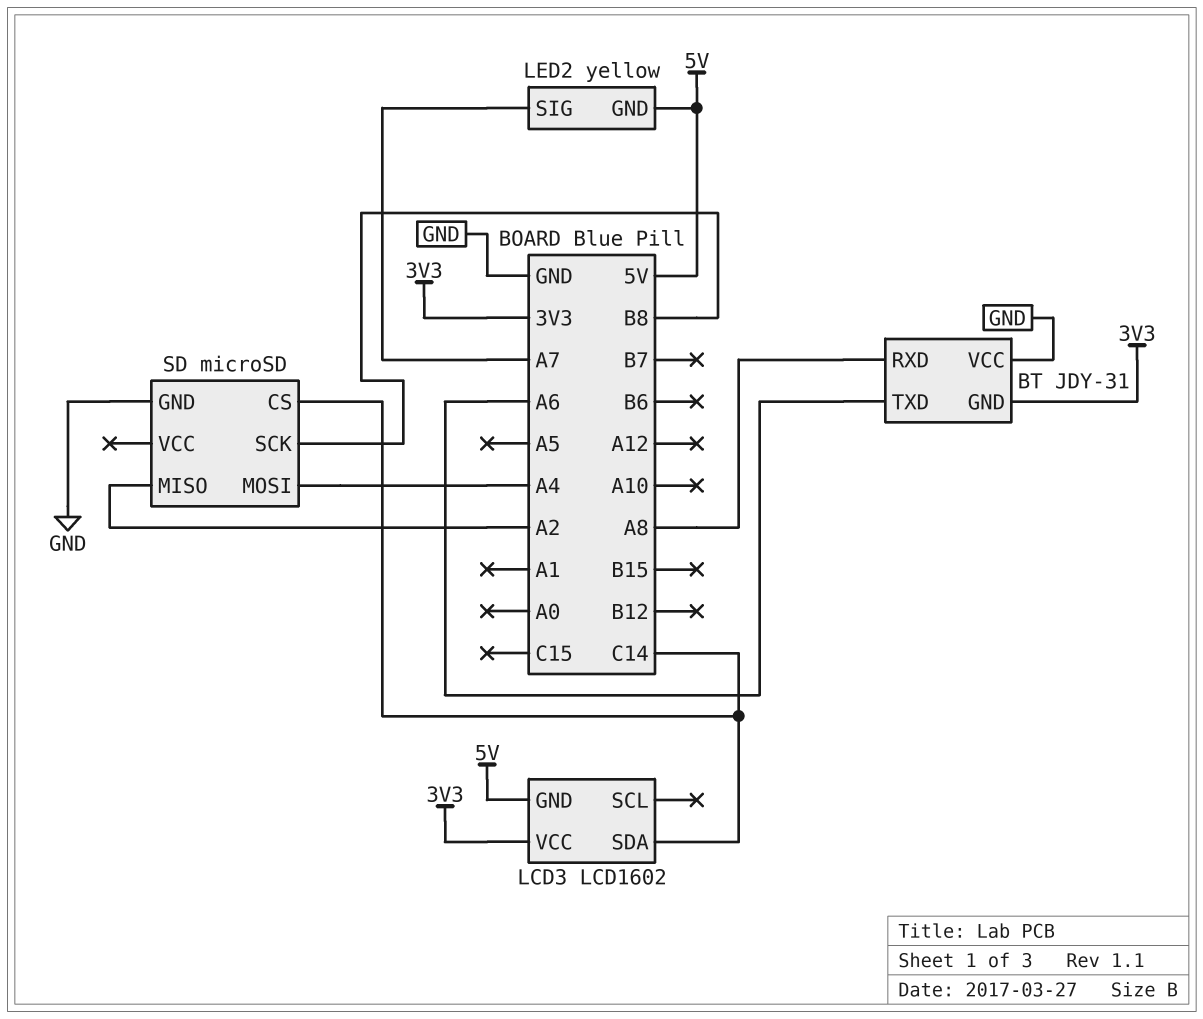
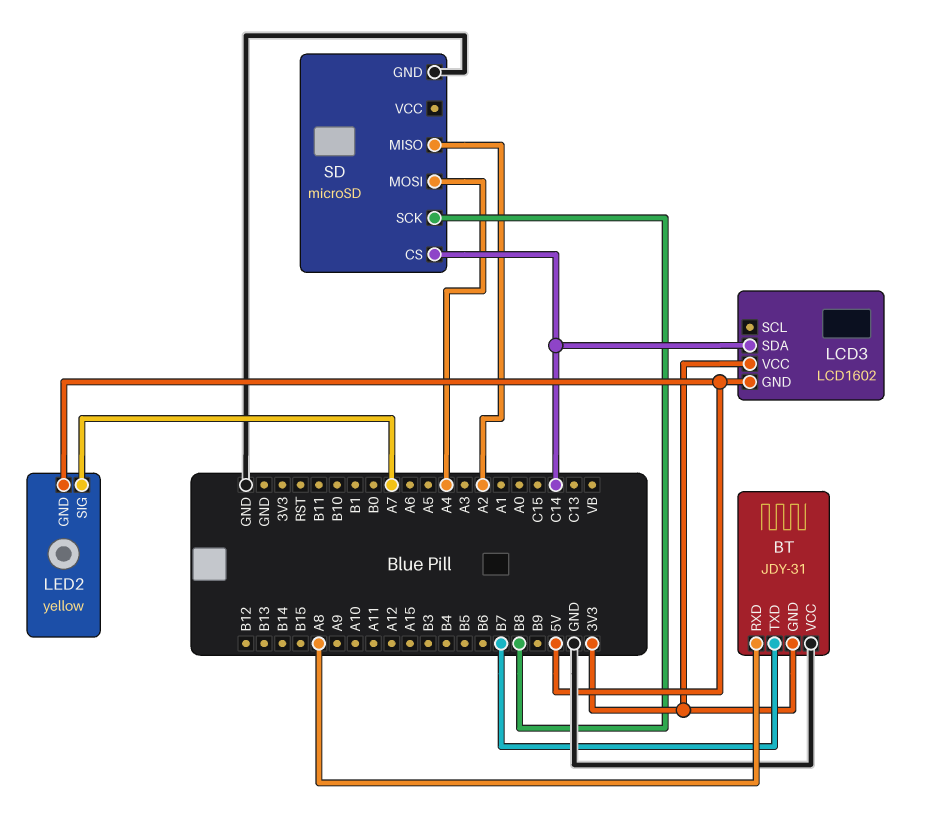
BT pin TXD: A6 -> B7

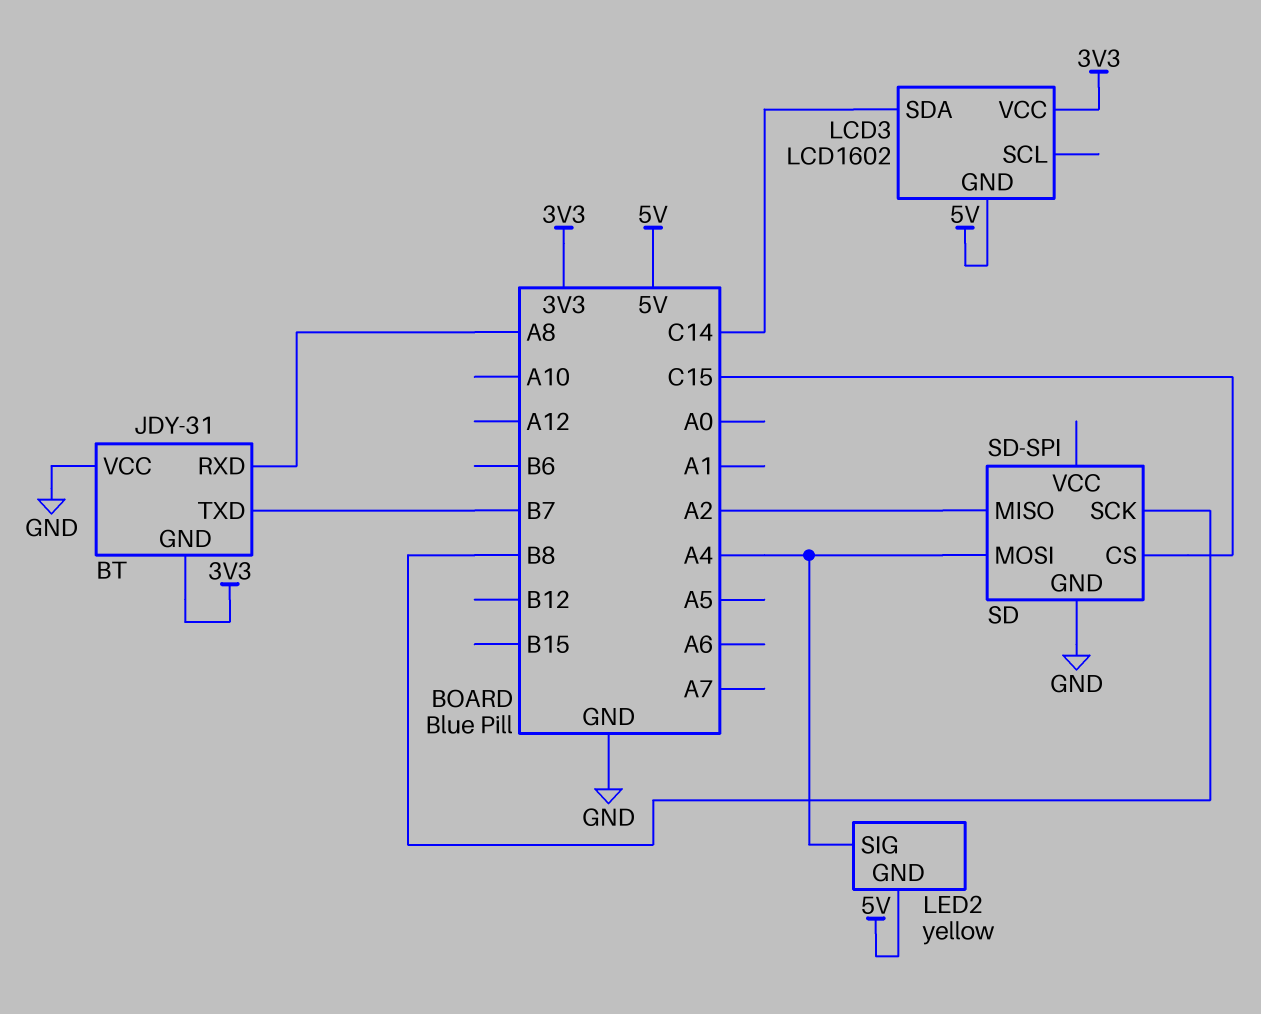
LED2 pin SIG: A7 -> A4
SD: microSD -> SD-SPI
SD pin CS: C14 -> C15

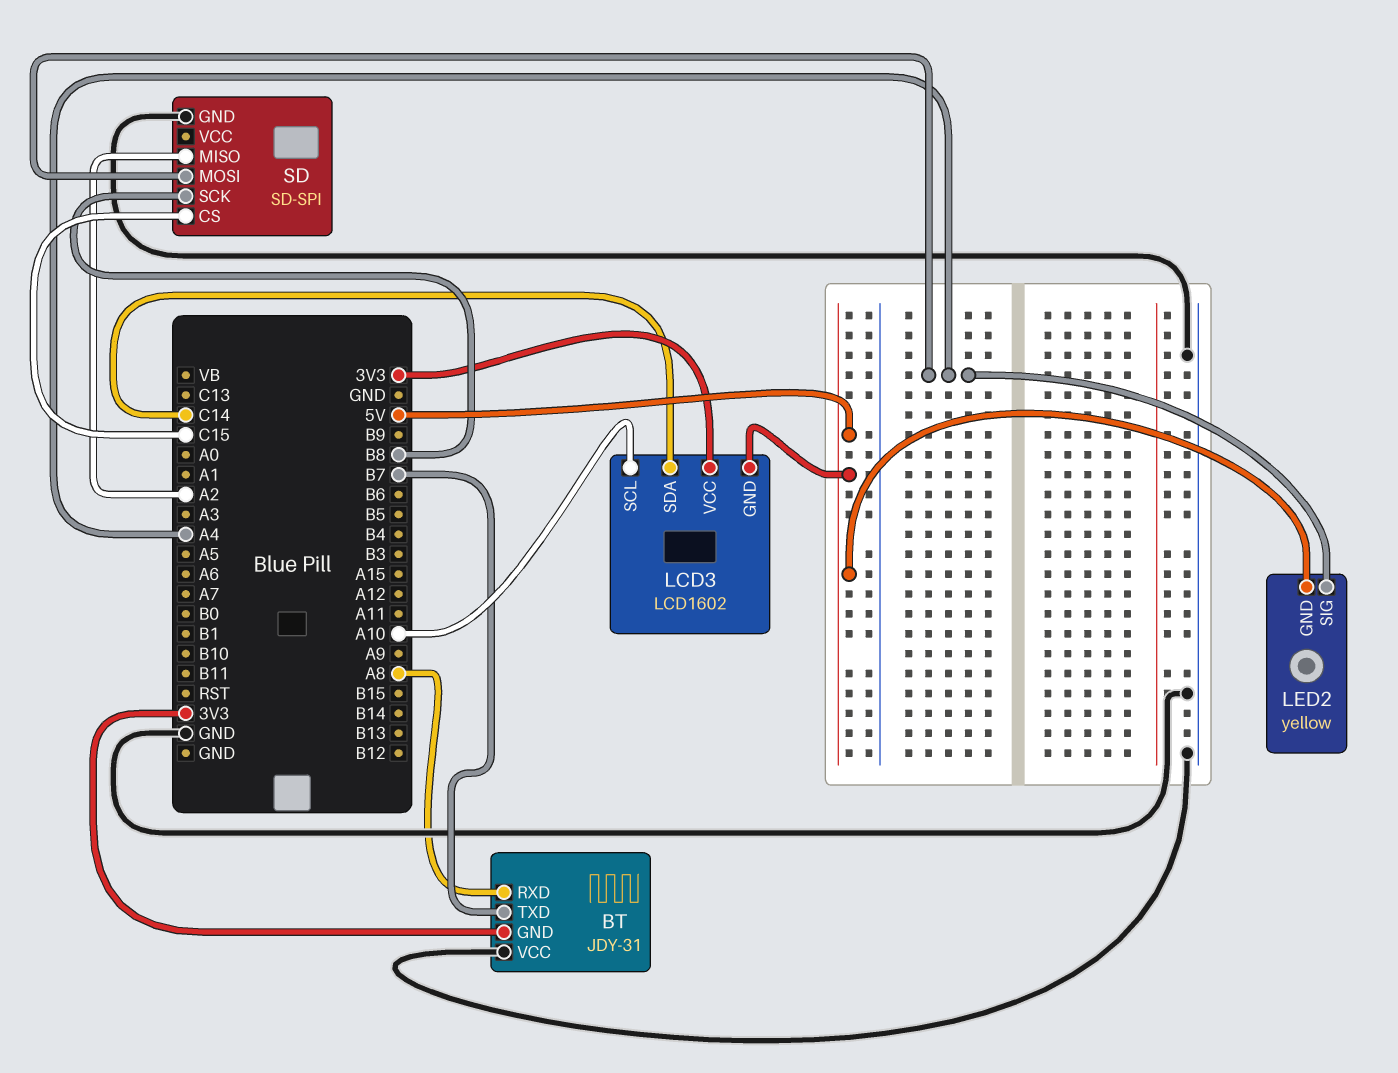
LCD3 pin SCL: none -> A10

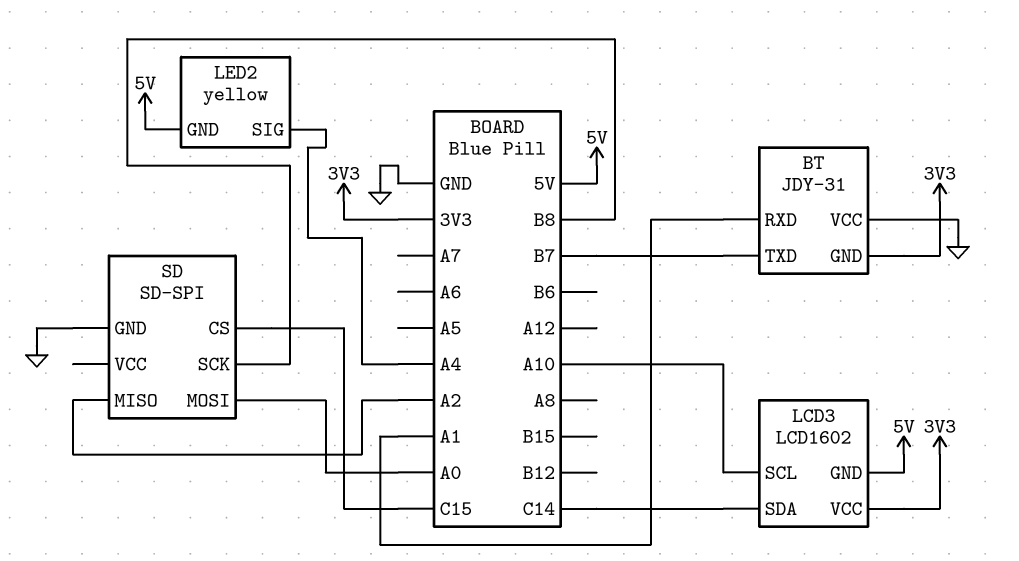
BT pin RXD: A8 -> A1
SD pin MOSI: A4 -> A0

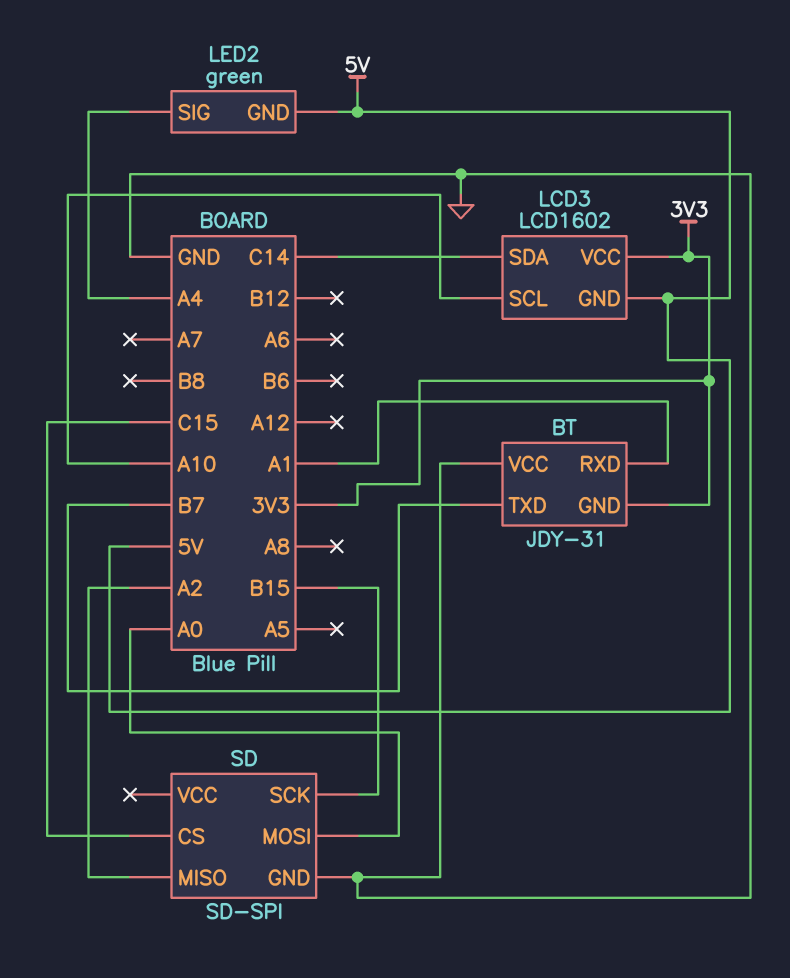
LED2: yellow -> green
SD pin SCK: B8 -> B15

